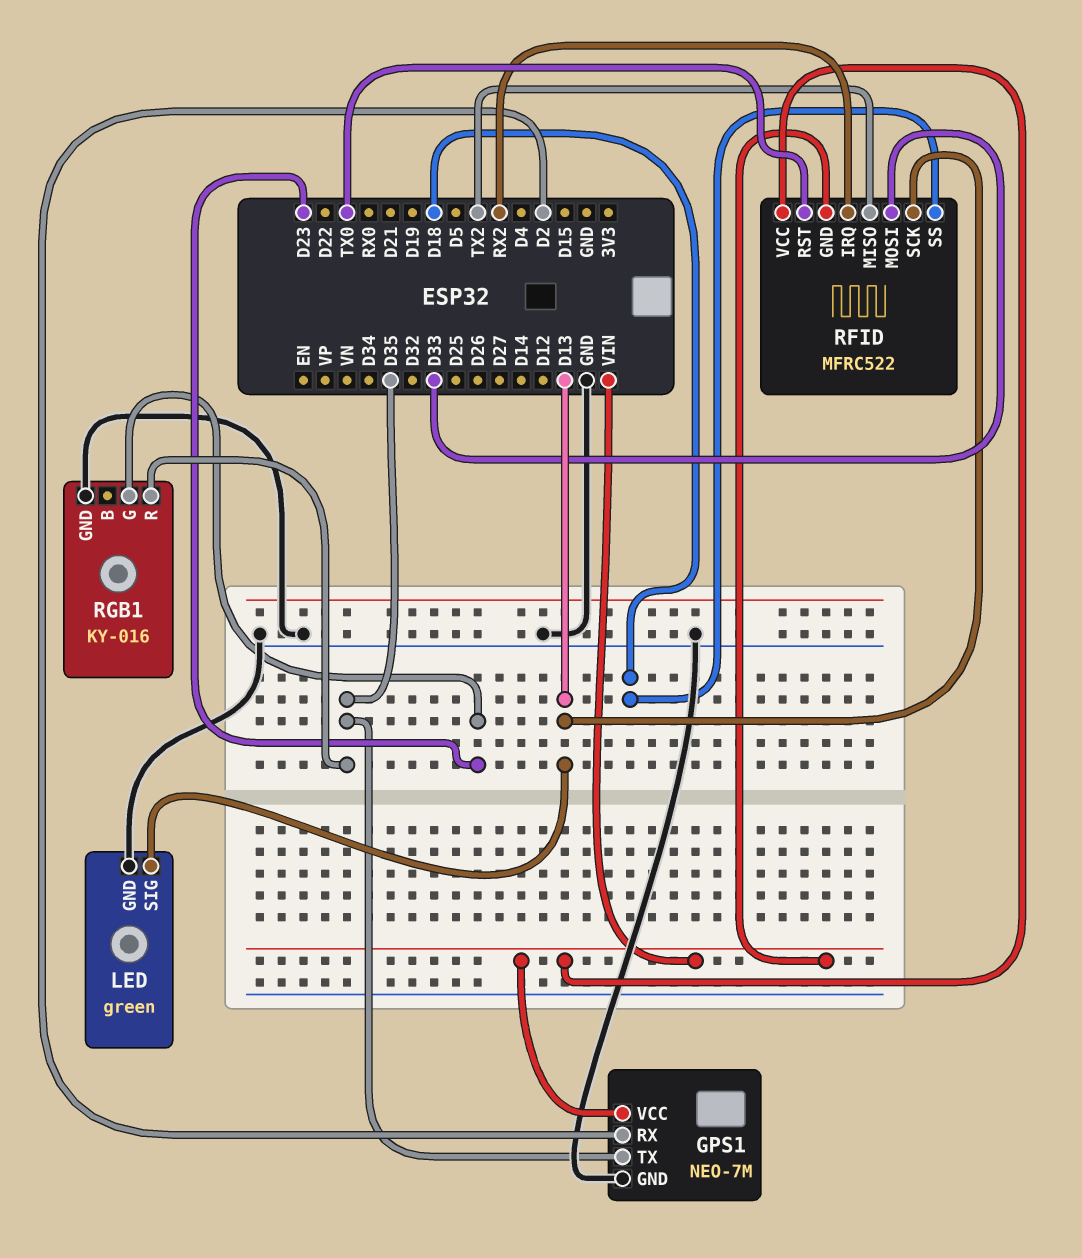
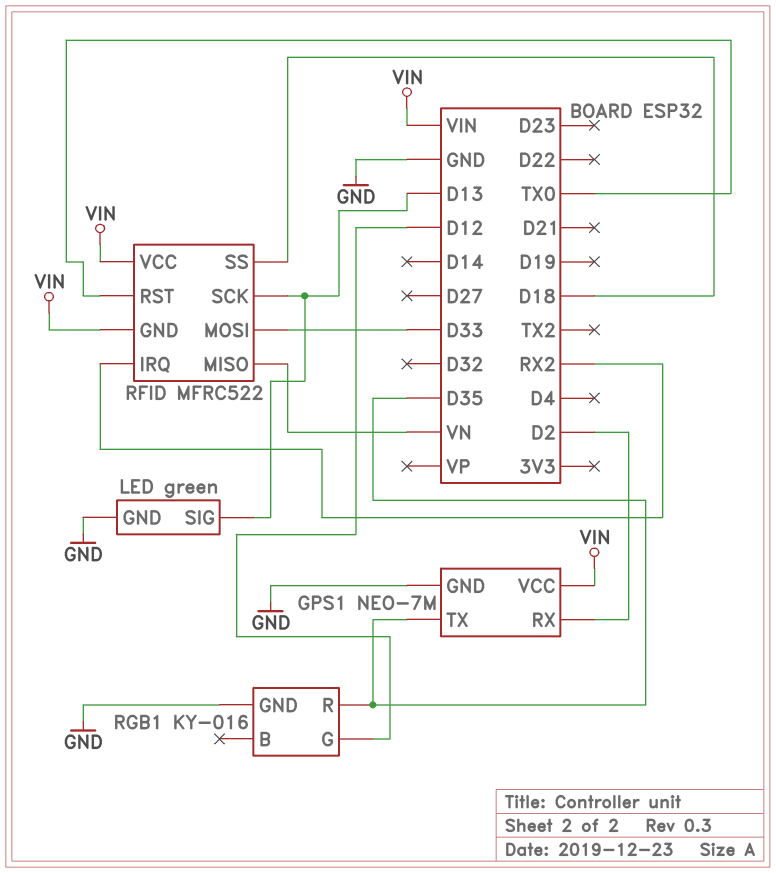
RFID pin MISO: TX2 -> VN
RGB1 pin G: D23 -> D12

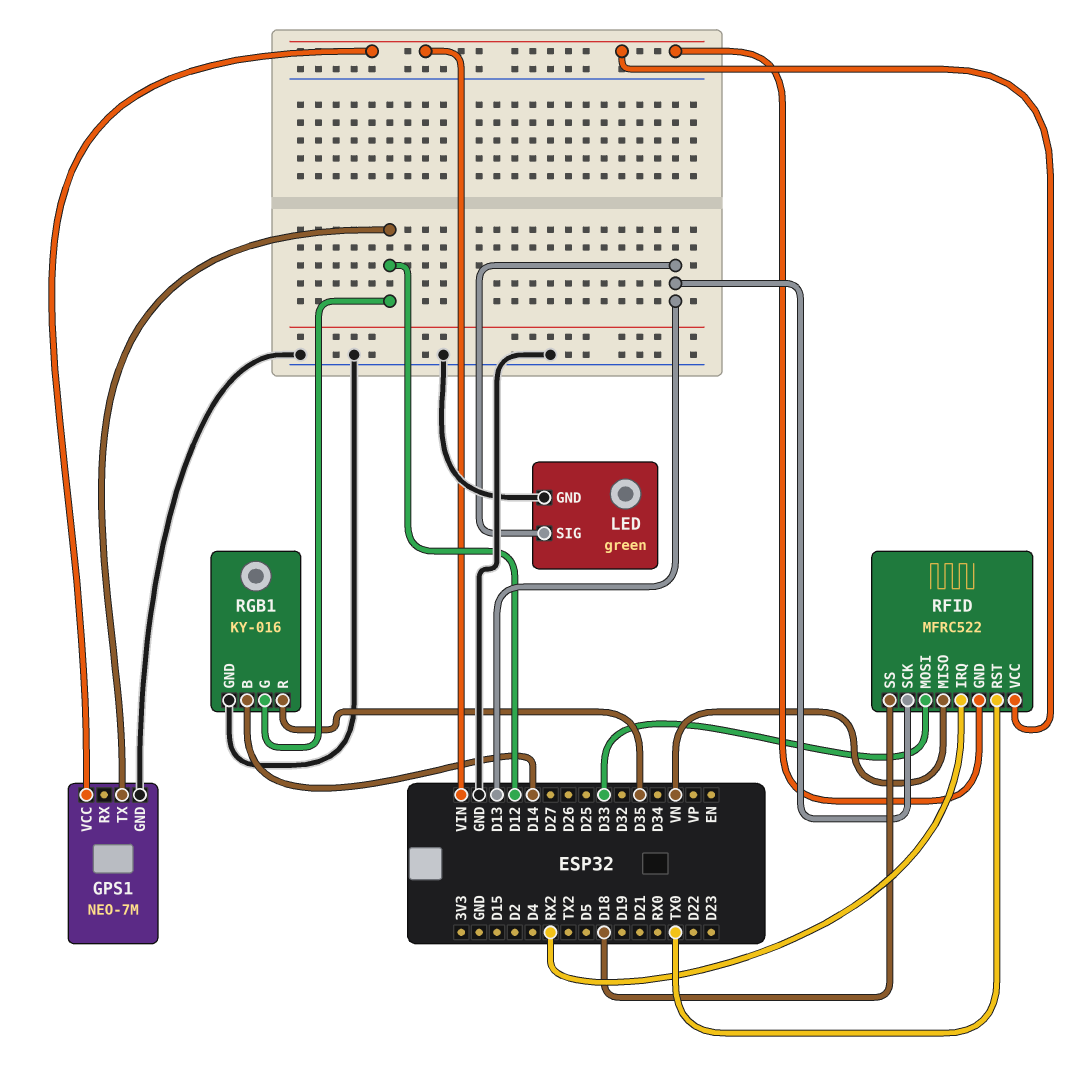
GPS1 pin RX: D2 -> none
GPS1 pin TX: D35 -> D12
RGB1 pin B: none -> D14

